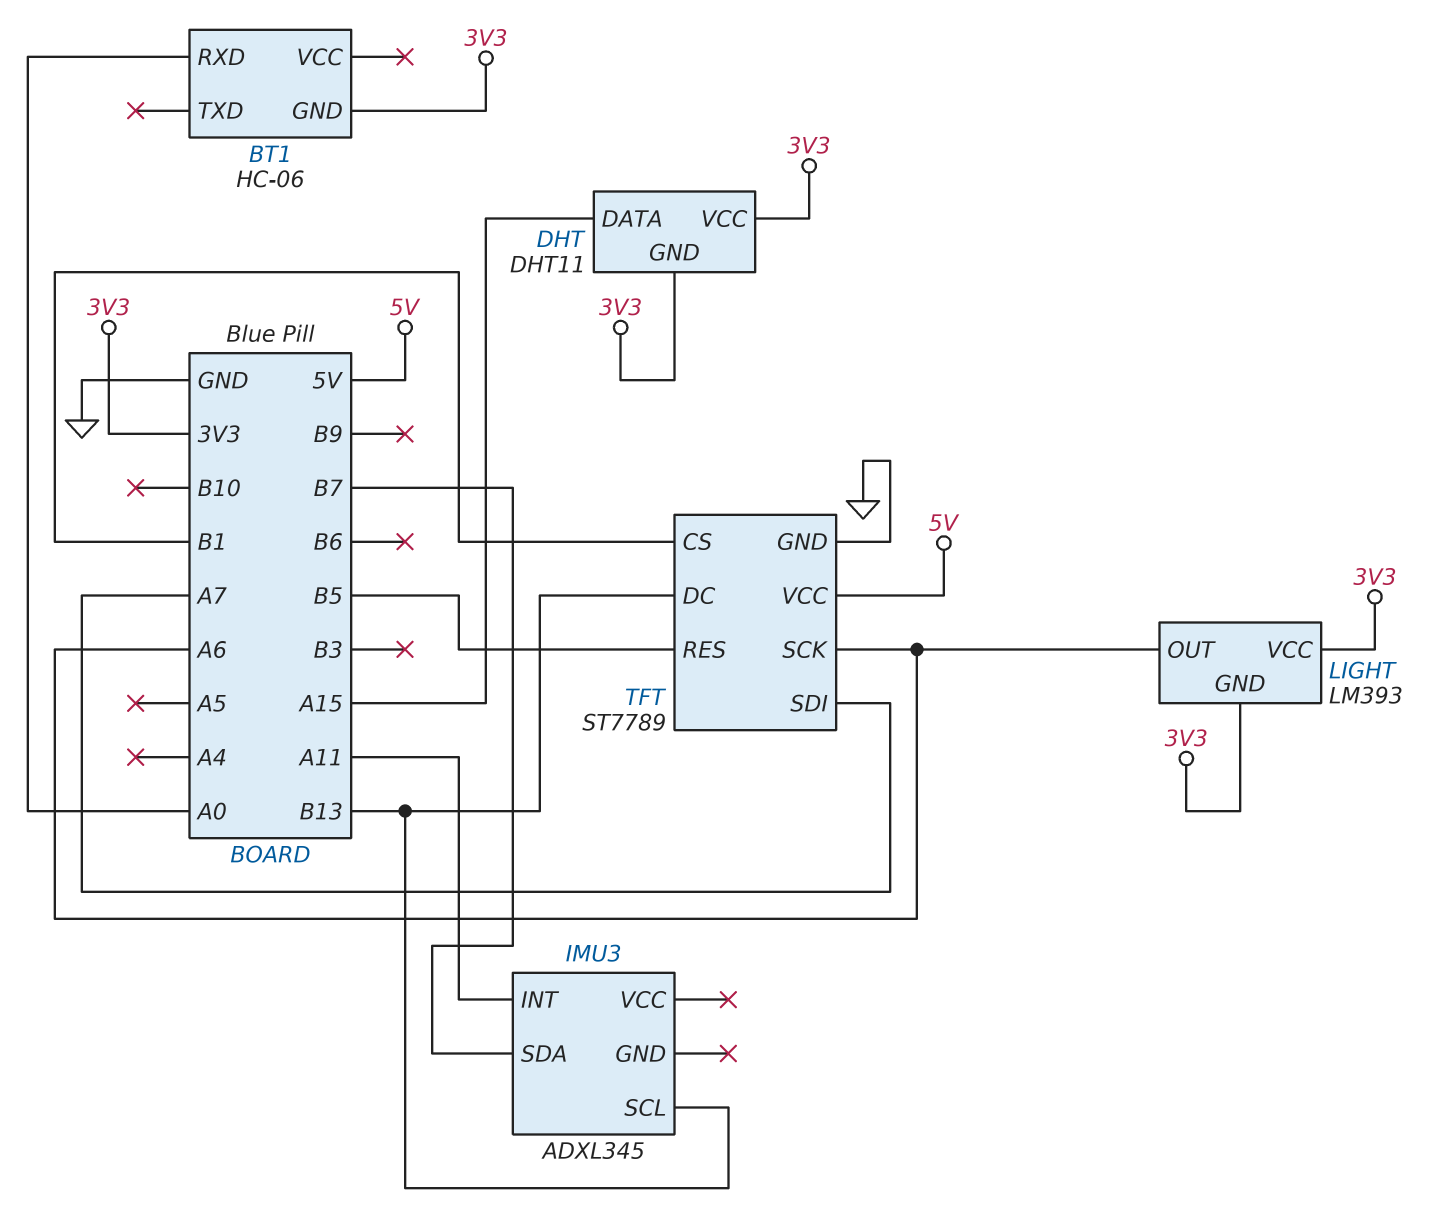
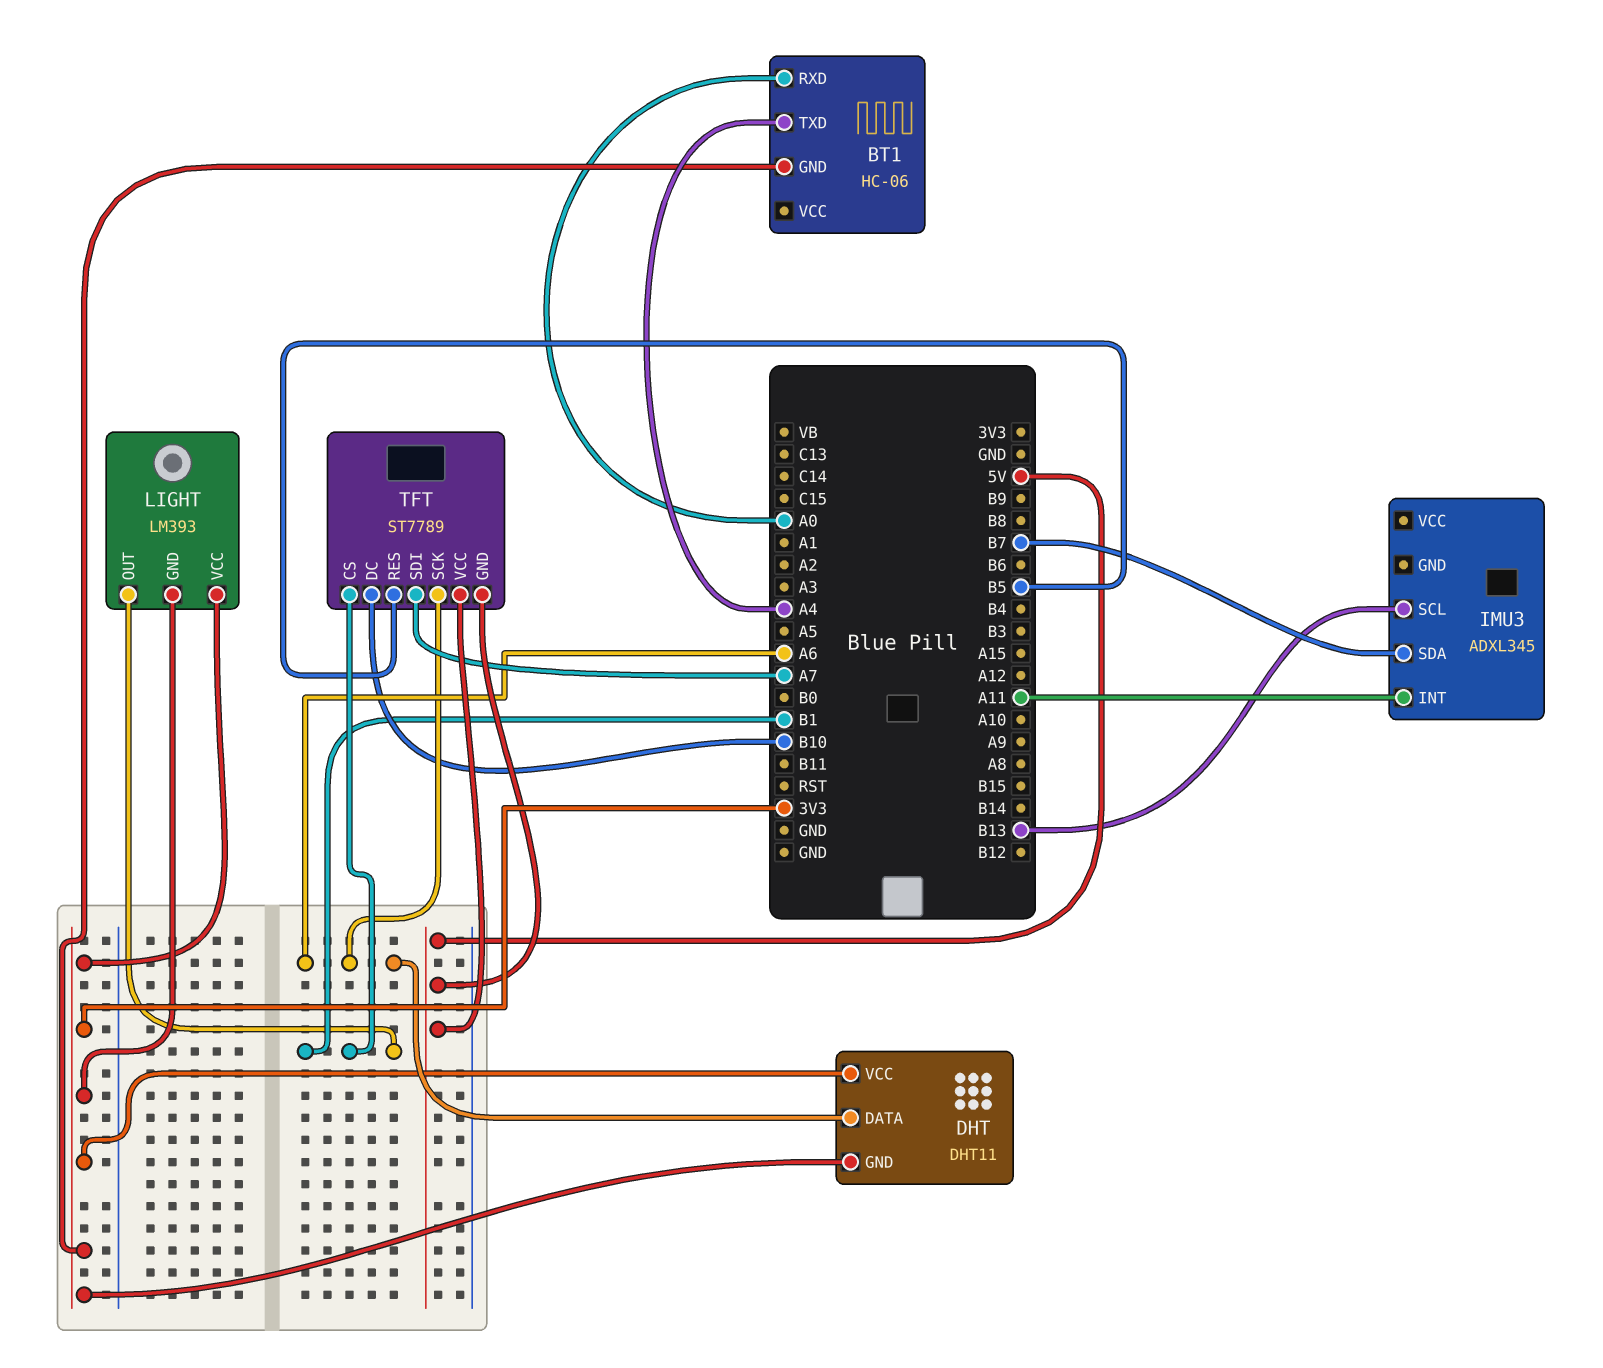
BT1 pin TXD: none -> A4
DHT pin DATA: A15 -> A6
LIGHT pin OUT: A6 -> B1
TFT pin DC: B13 -> B10
TFT pin GND: GND -> 5V

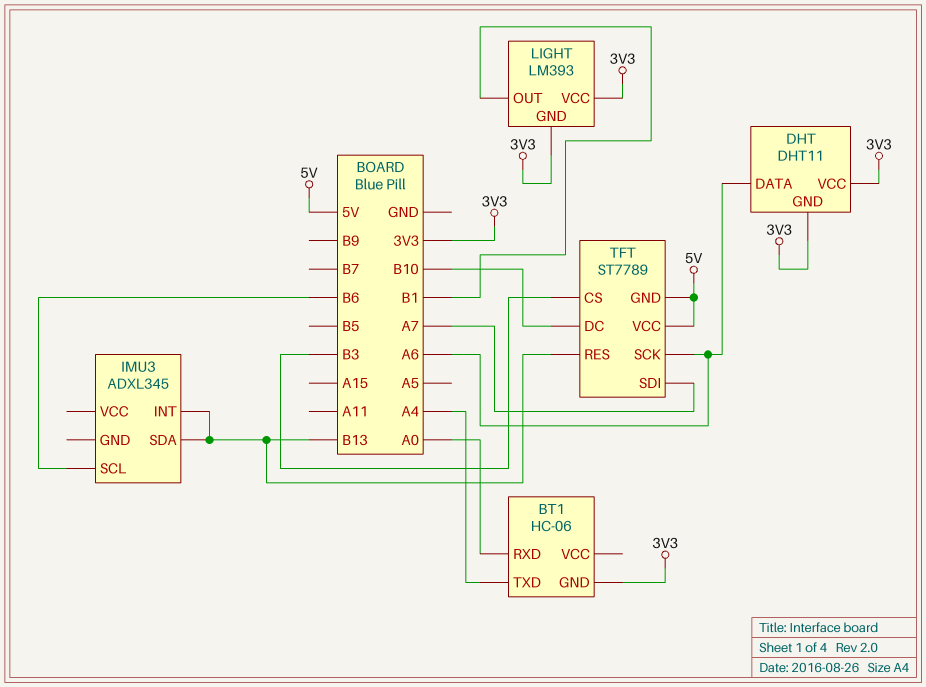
IMU3 pin INT: A11 -> B13
IMU3 pin SCL: B13 -> B6
IMU3 pin SDA: B7 -> B13
TFT pin CS: B1 -> B3
TFT pin RES: B5 -> B13

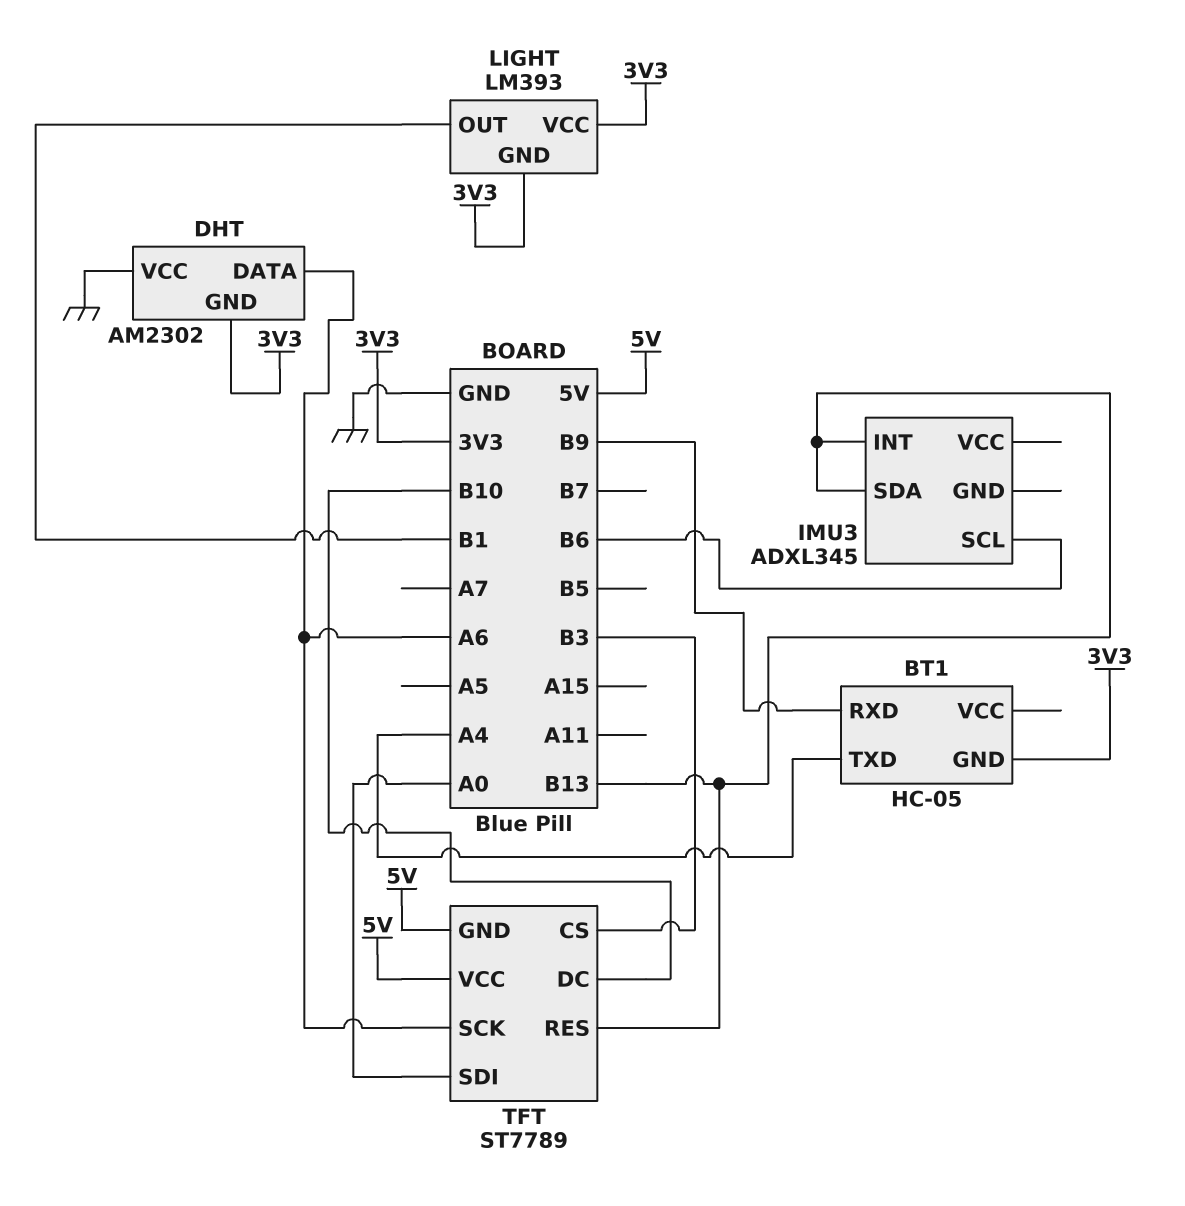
BT1: HC-06 -> HC-05
BT1 pin RXD: A0 -> B9
DHT: DHT11 -> AM2302
DHT pin VCC: 3V3 -> GND
TFT pin SDI: A7 -> A0

